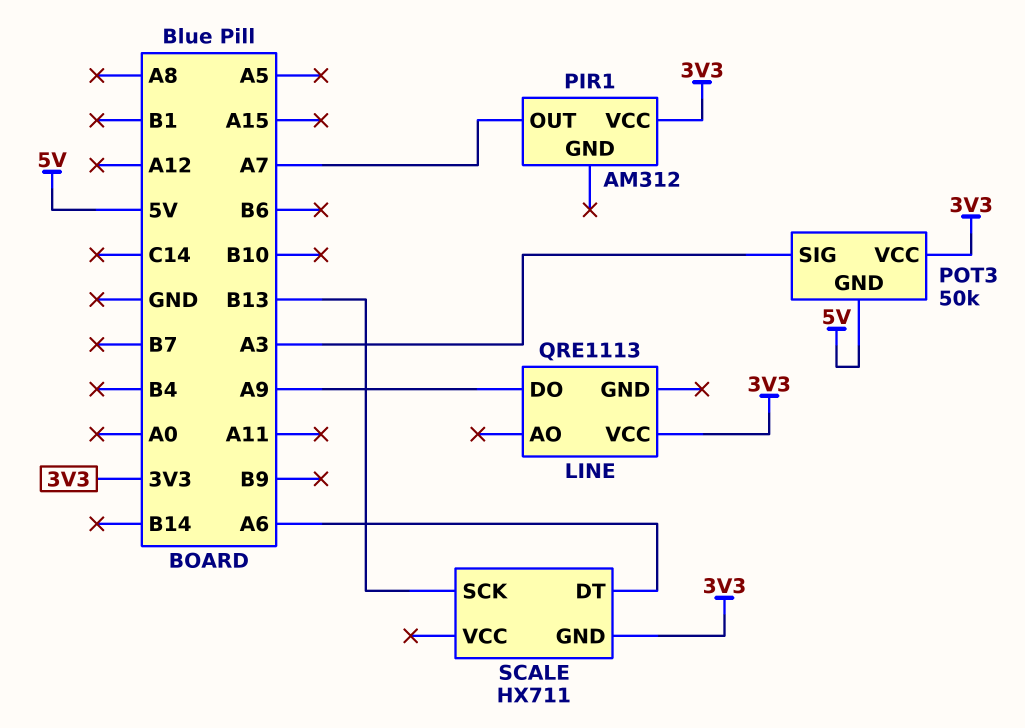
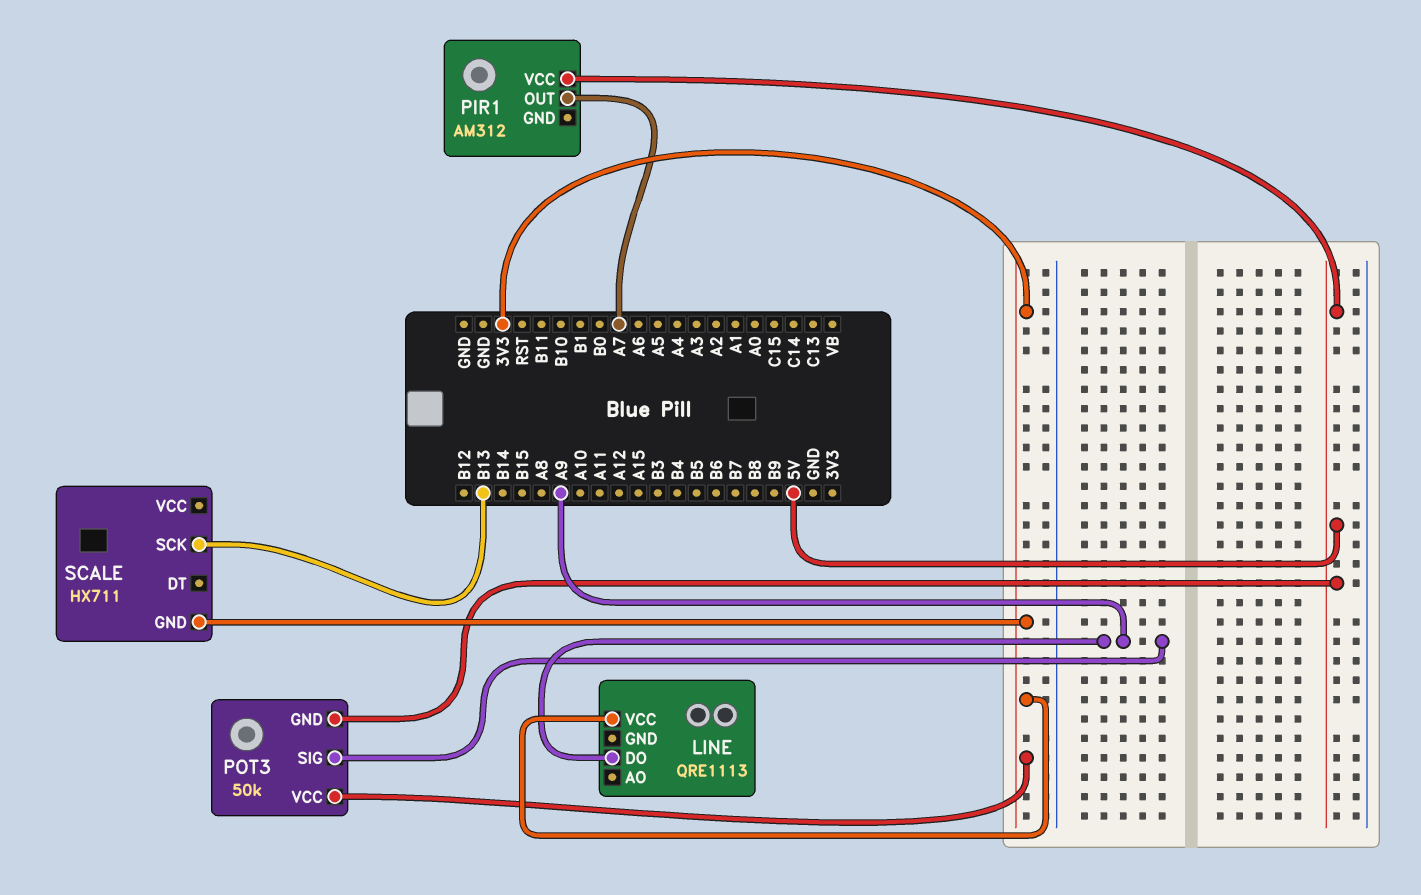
PIR1 pin VCC: 3V3 -> 5V
POT3 pin SIG: A3 -> A9
SCALE pin DT: A6 -> none

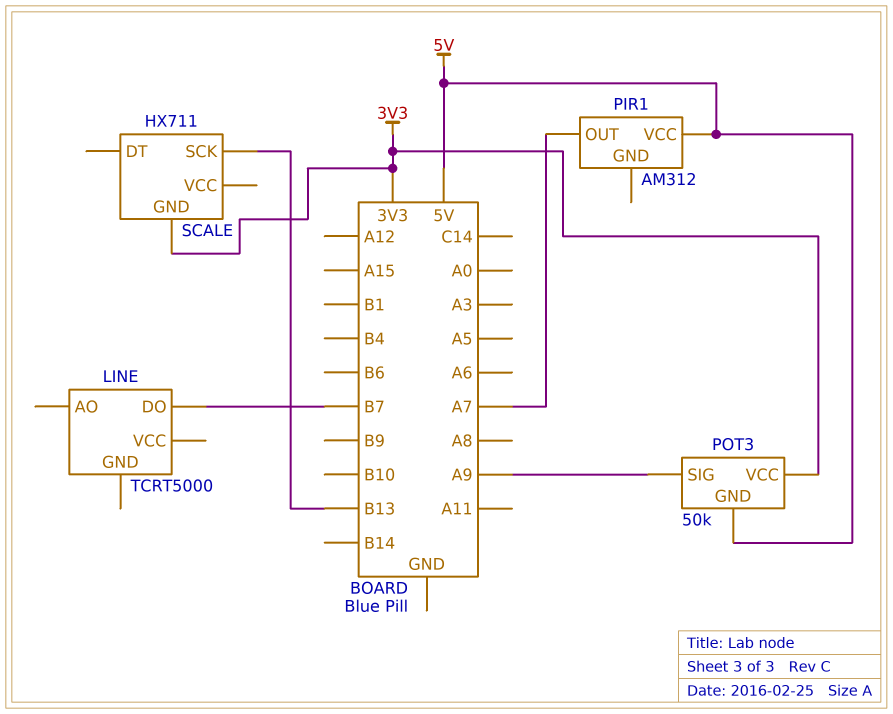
LINE: QRE1113 -> TCRT5000
LINE pin DO: A9 -> B7
LINE pin VCC: 3V3 -> none

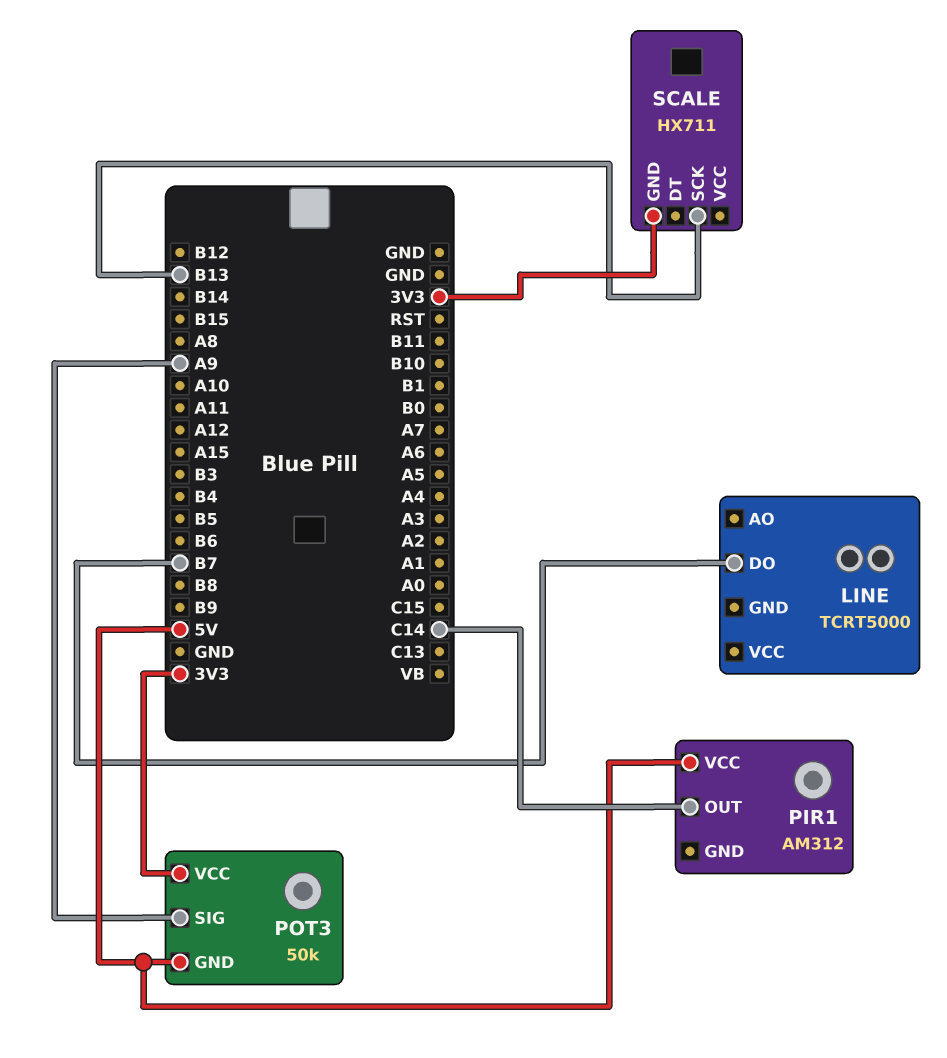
PIR1 pin OUT: A7 -> C14

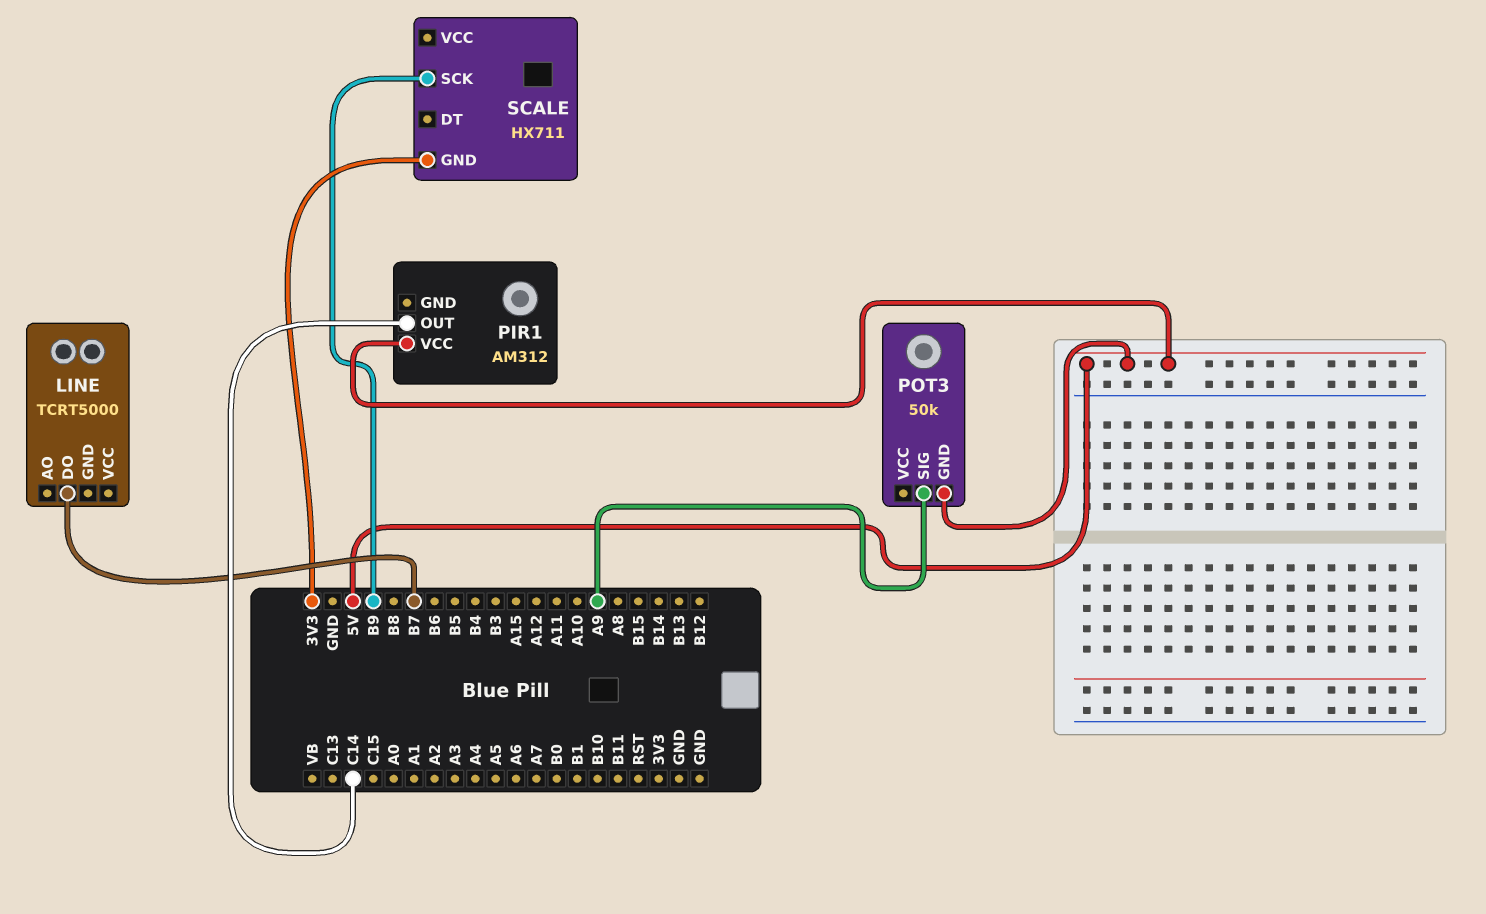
POT3 pin VCC: 3V3 -> none
SCALE pin SCK: B13 -> B9

